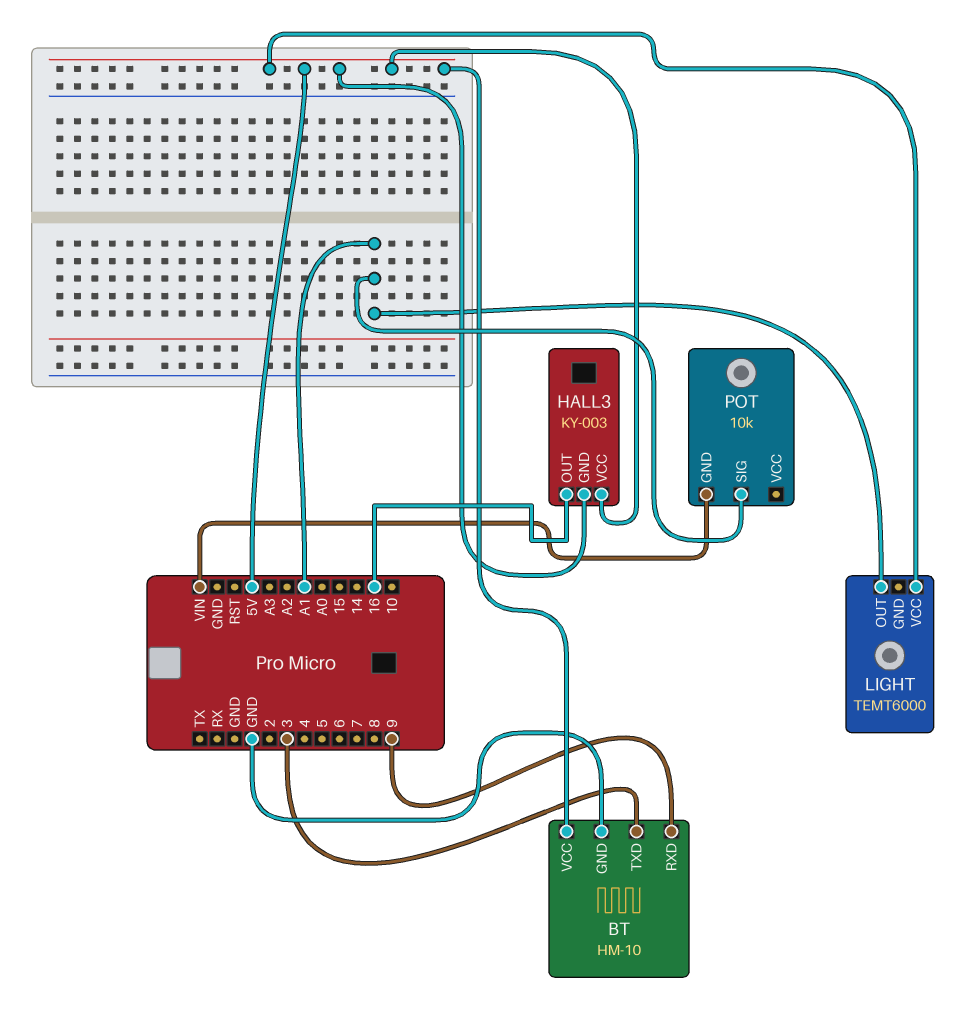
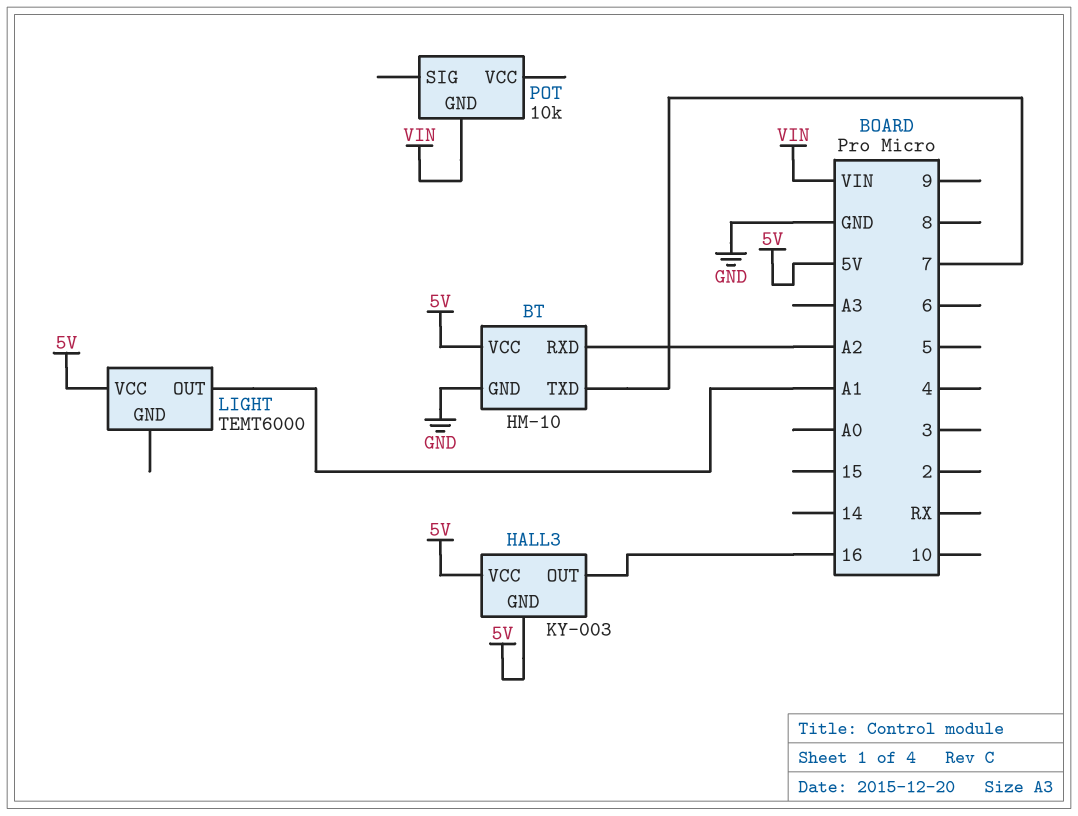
BT pin RXD: 9 -> A2
BT pin TXD: 3 -> 7
POT pin SIG: A1 -> none

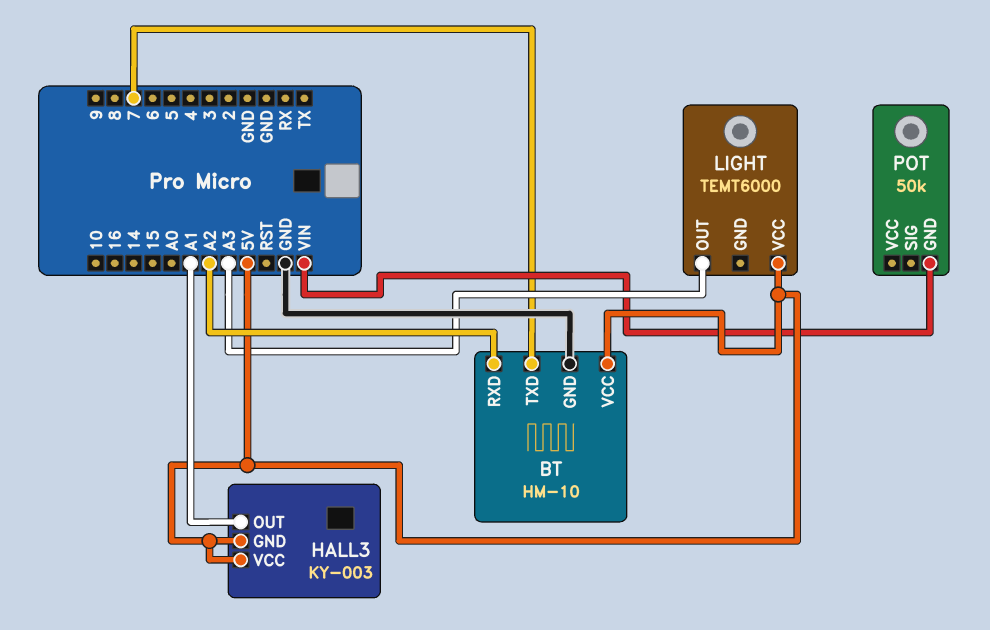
HALL3 pin OUT: 16 -> A1
LIGHT pin OUT: A1 -> A3
POT: 10k -> 50k

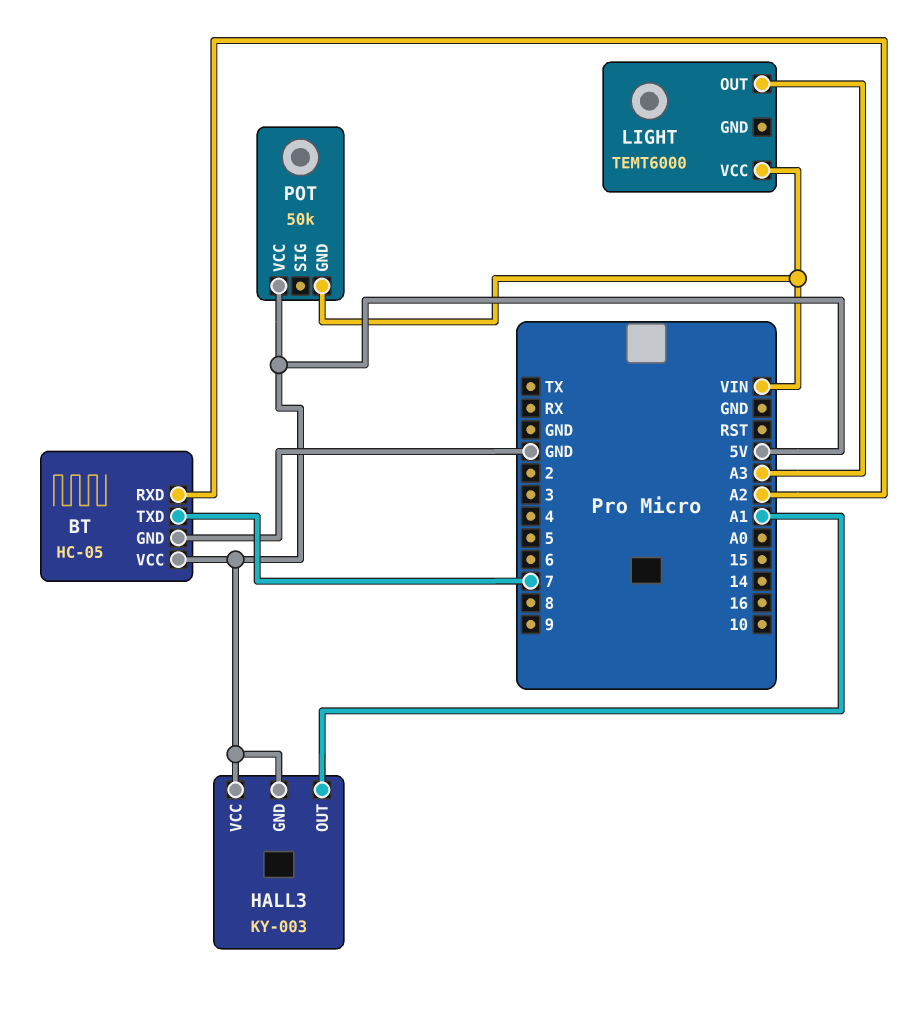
BT: HM-10 -> HC-05
LIGHT pin VCC: 5V -> VIN
POT pin VCC: none -> 5V

